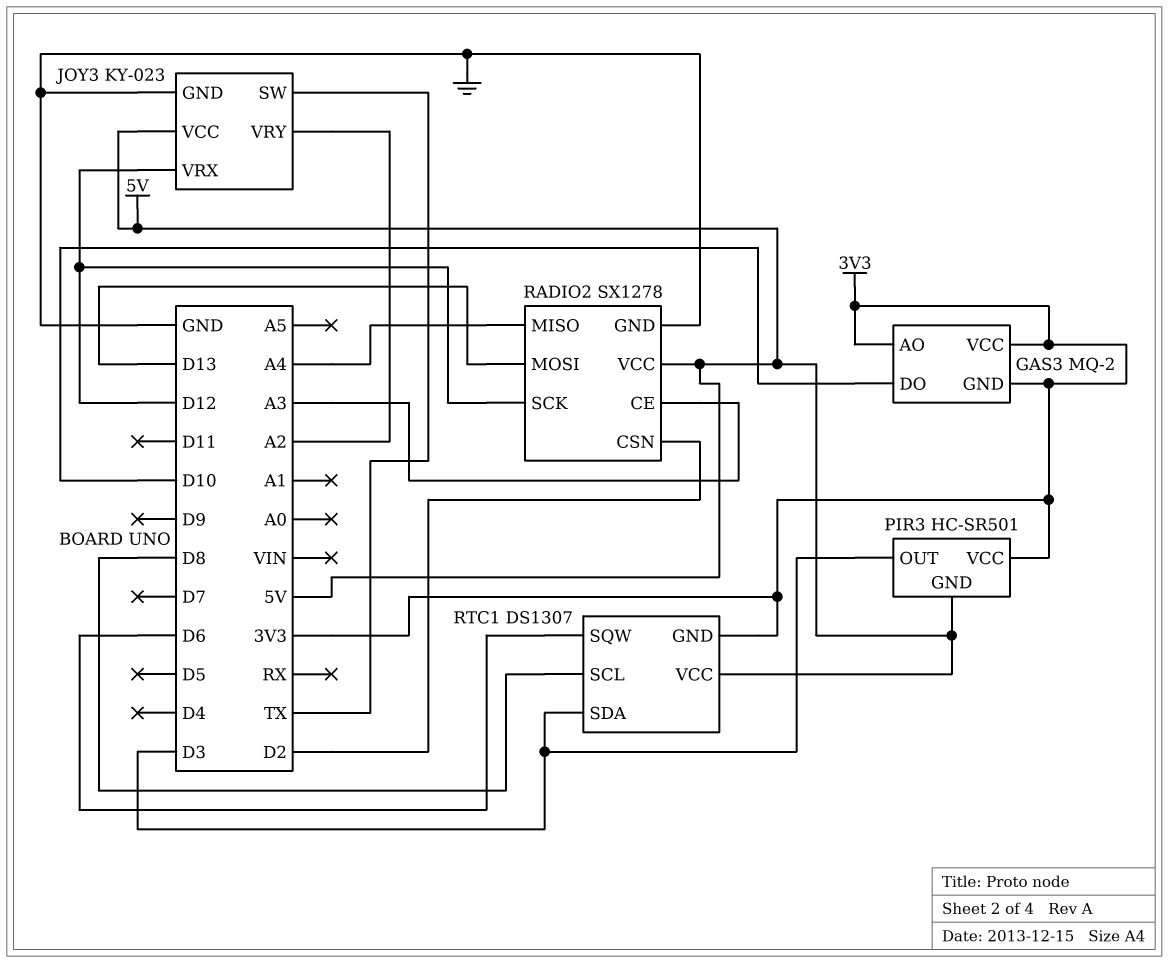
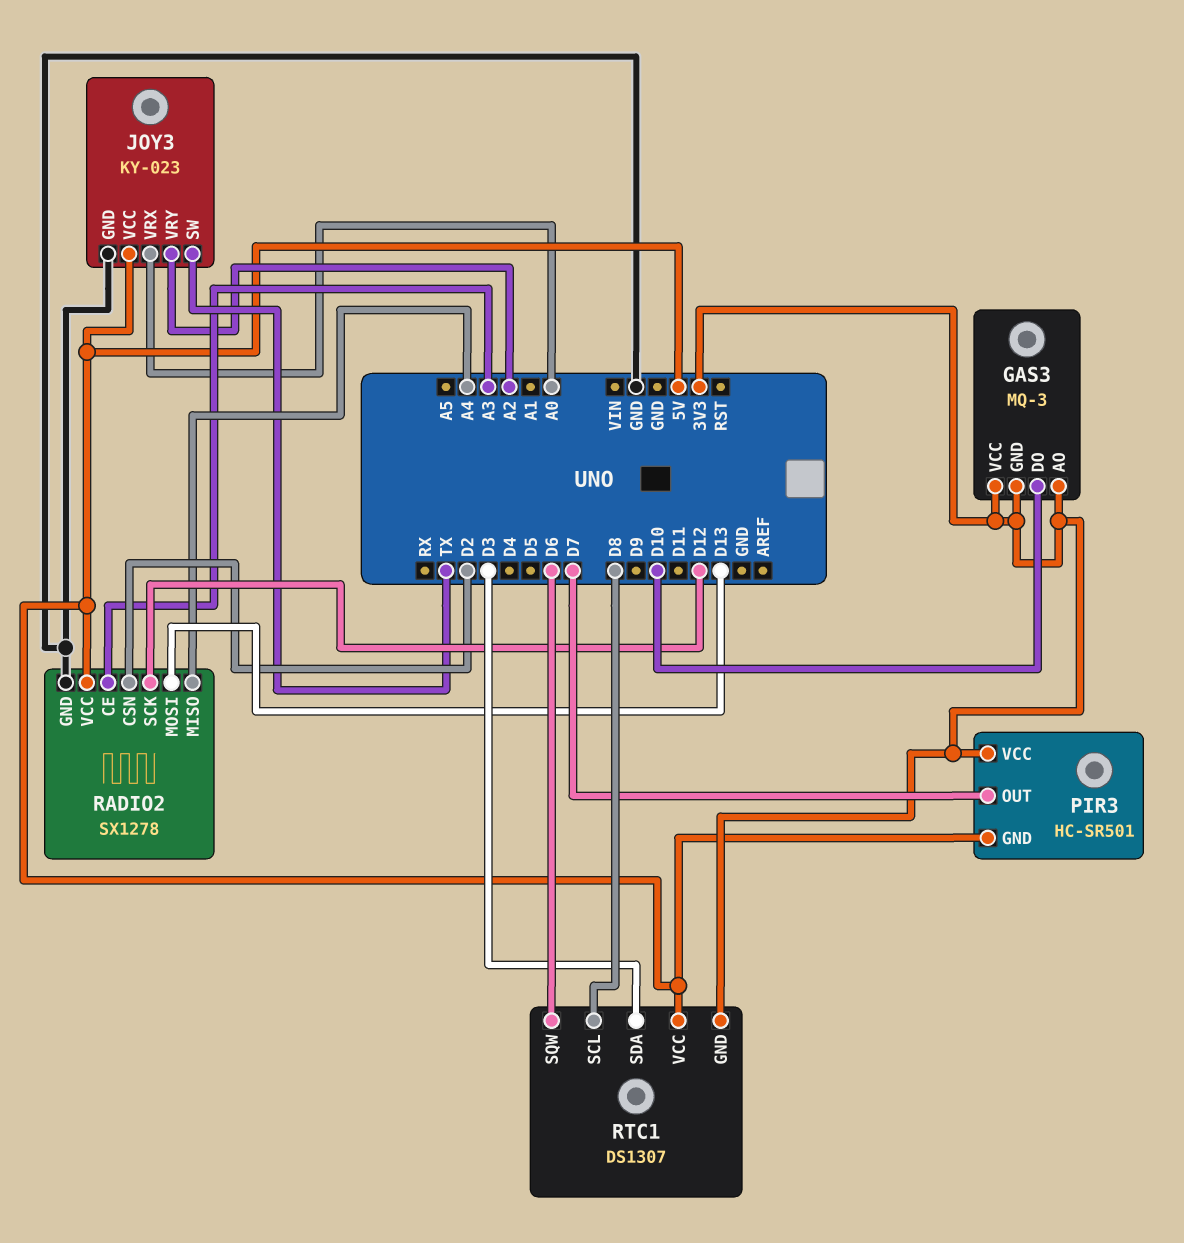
GAS3: MQ-2 -> MQ-3
JOY3 pin VRX: D12 -> A0
PIR3 pin OUT: D3 -> D7

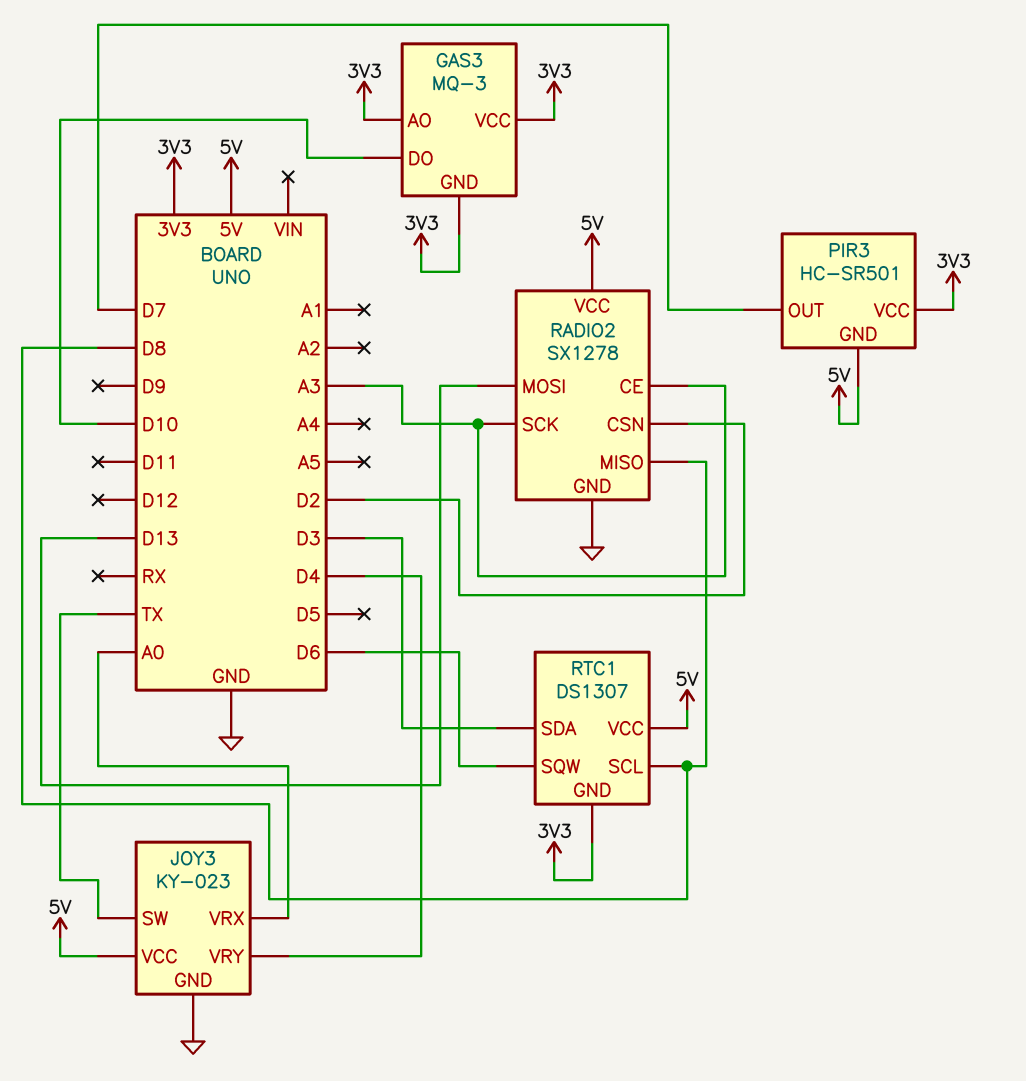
JOY3 pin VRY: A2 -> D4
RADIO2 pin MISO: A4 -> D8
RADIO2 pin SCK: D12 -> A3

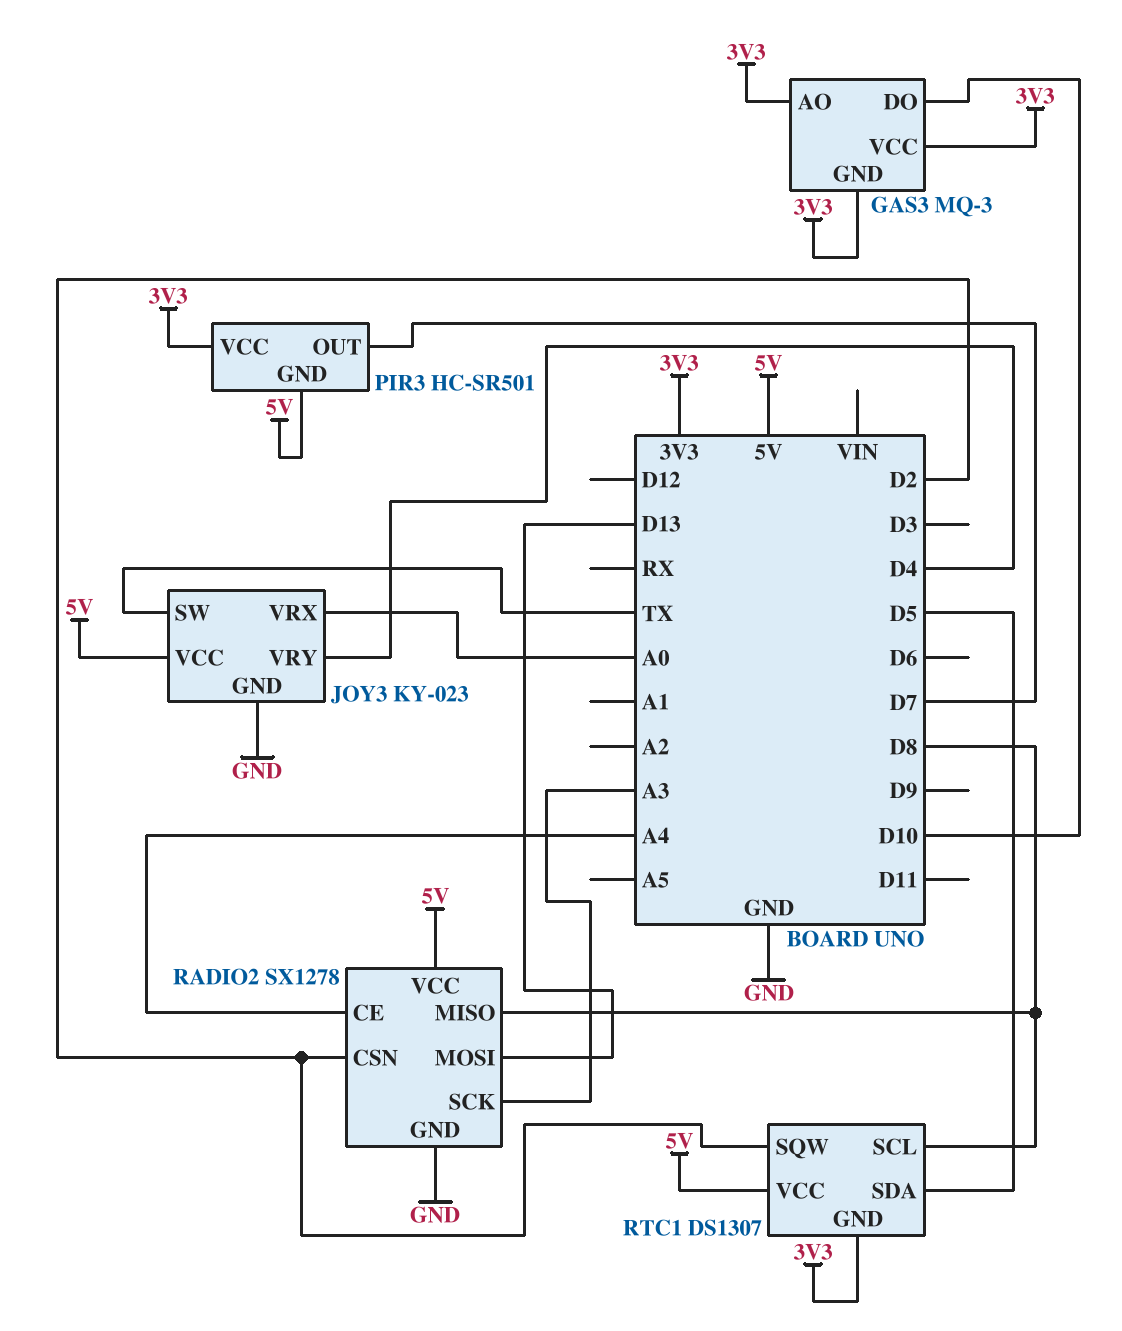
RADIO2 pin CE: A3 -> A4
RTC1 pin SDA: D3 -> D5
RTC1 pin SQW: D6 -> D2

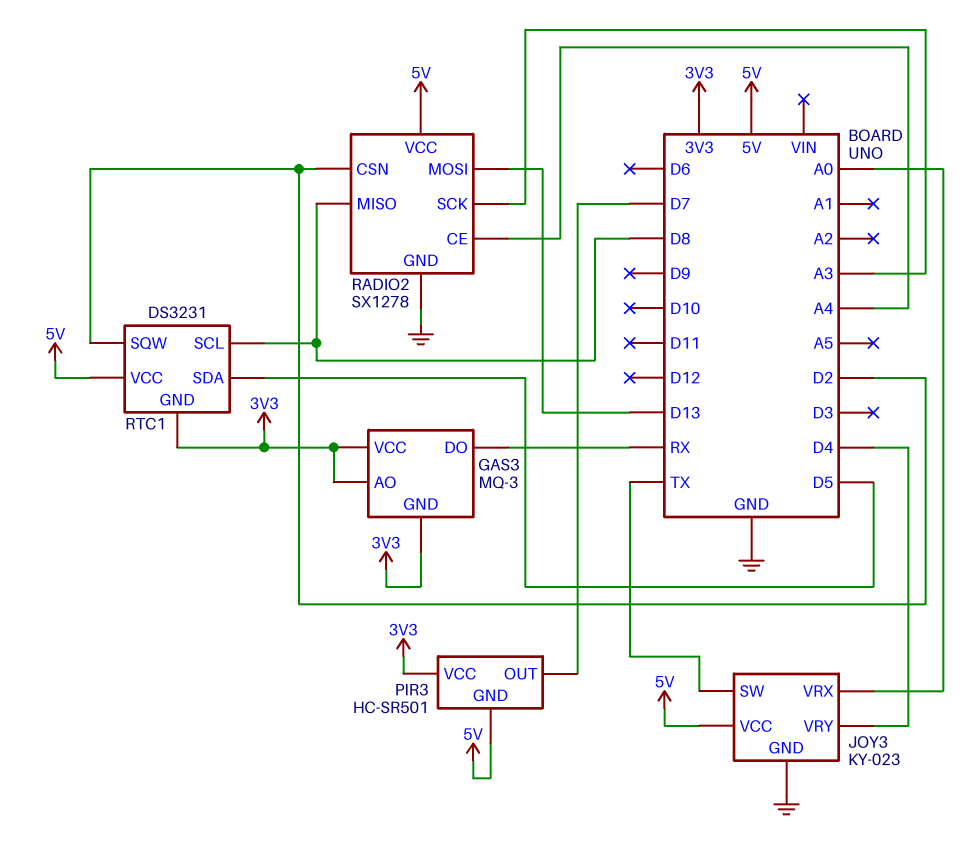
GAS3 pin DO: D10 -> RX
RTC1: DS1307 -> DS3231

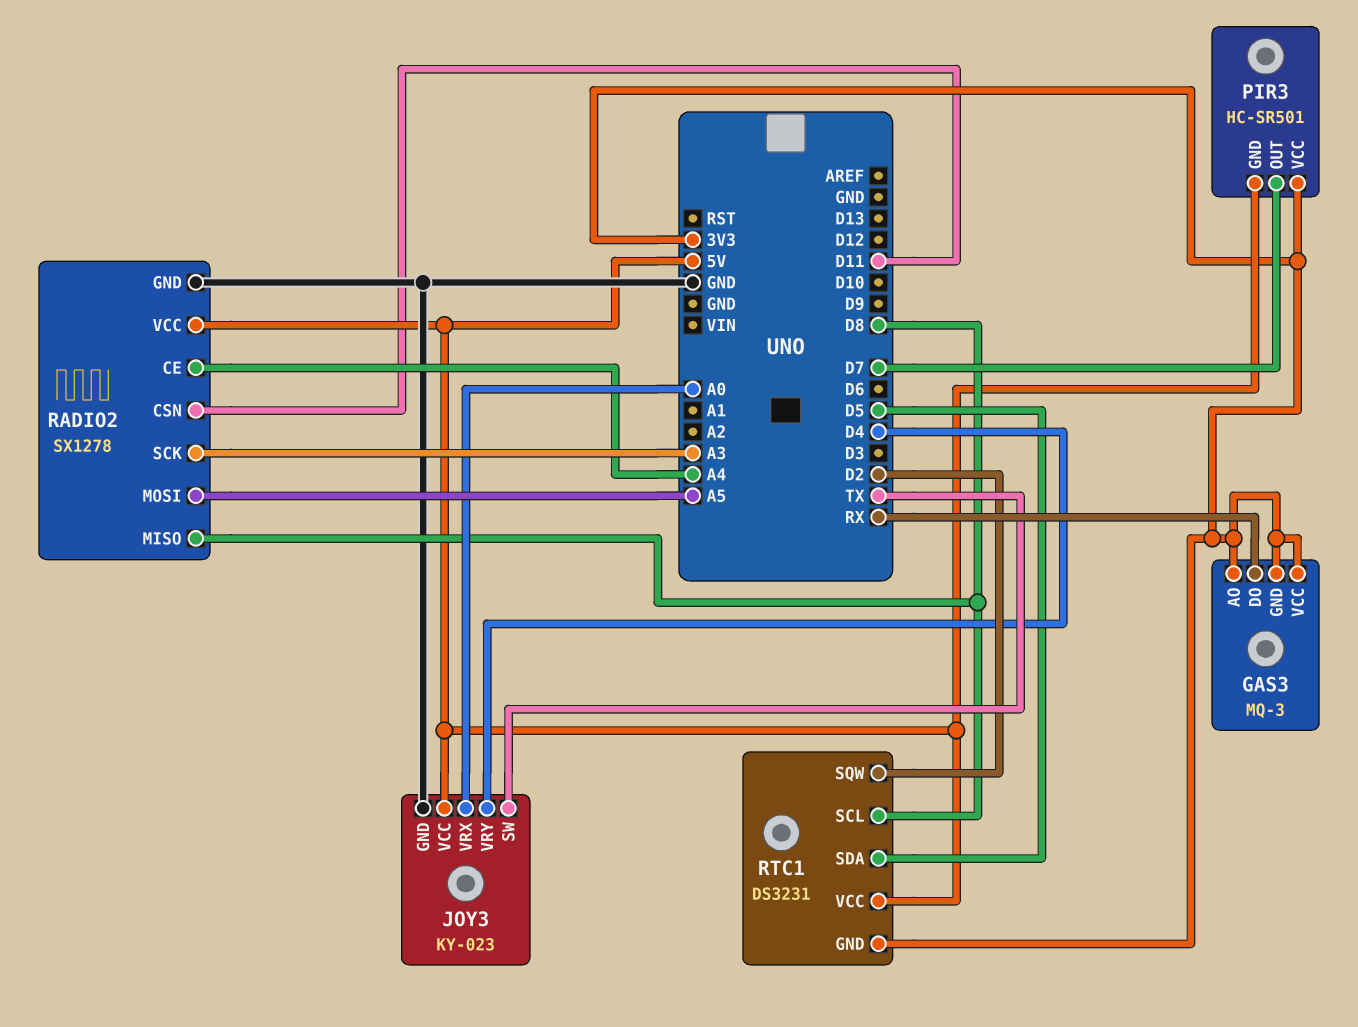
RADIO2 pin CSN: D2 -> D11
RADIO2 pin MOSI: D13 -> A5

